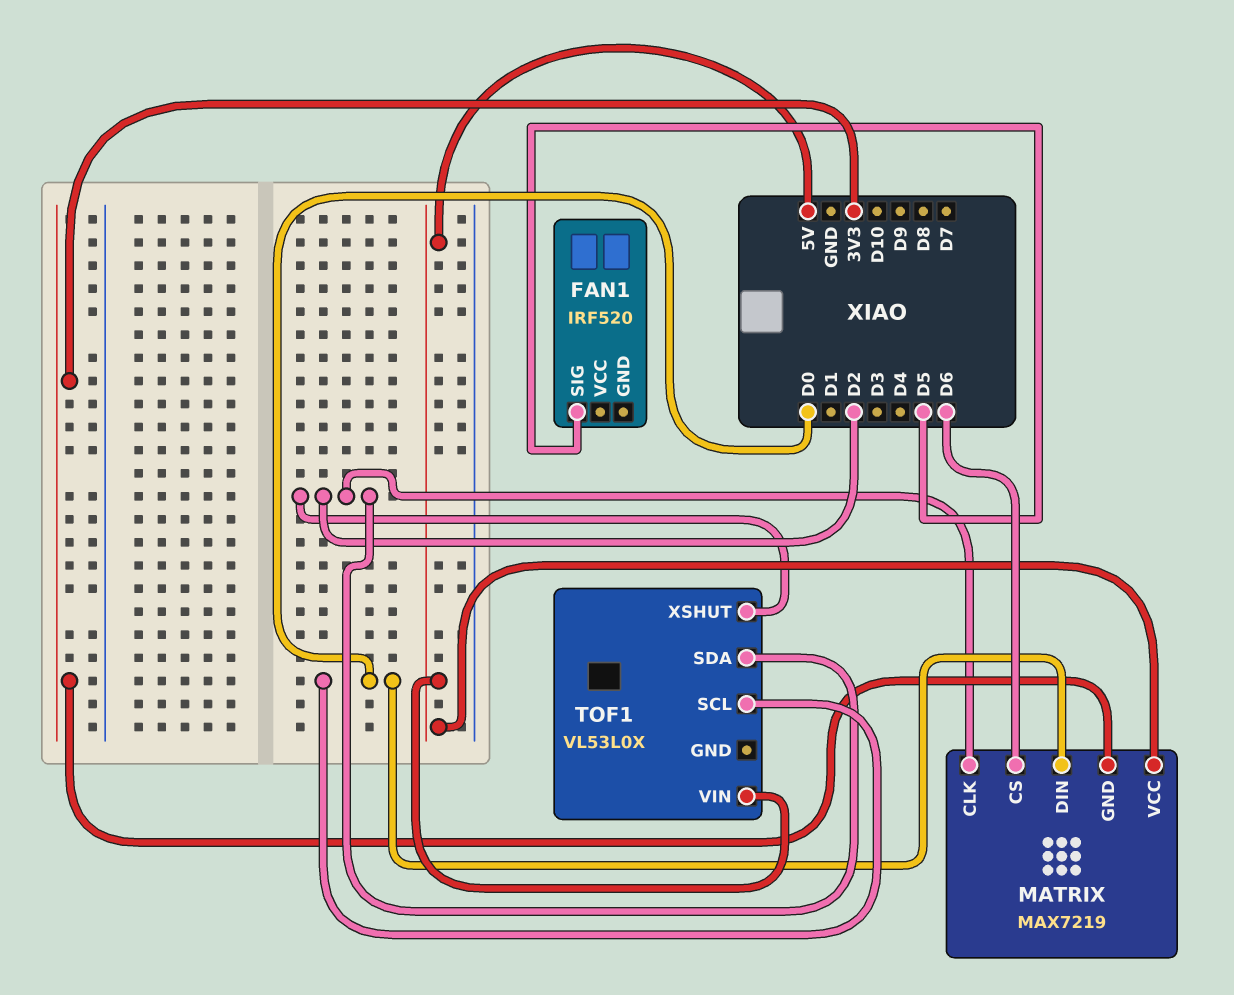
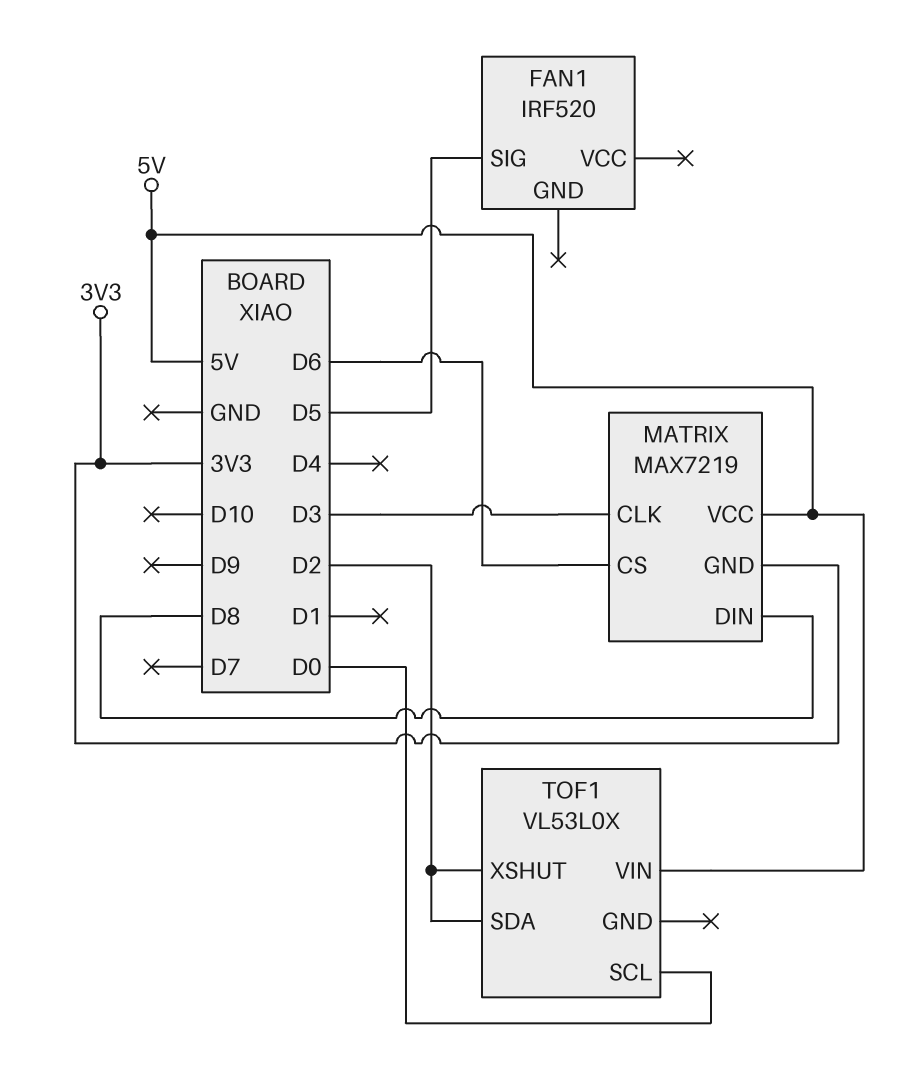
MATRIX pin CLK: D2 -> D3
MATRIX pin DIN: D0 -> D8

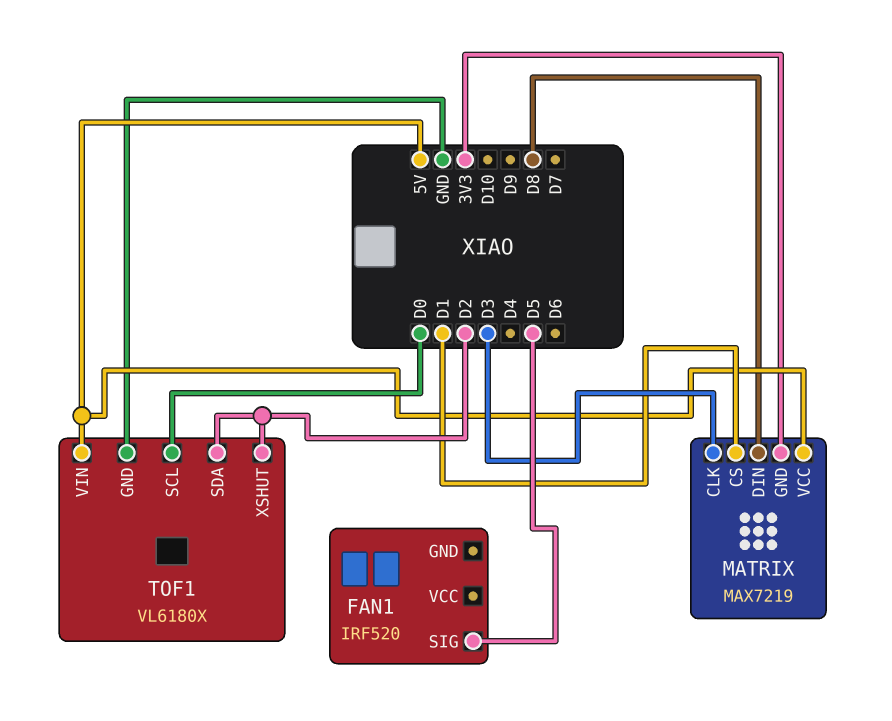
MATRIX pin CS: D6 -> D1
TOF1: VL53L0X -> VL6180X
TOF1 pin GND: none -> GND

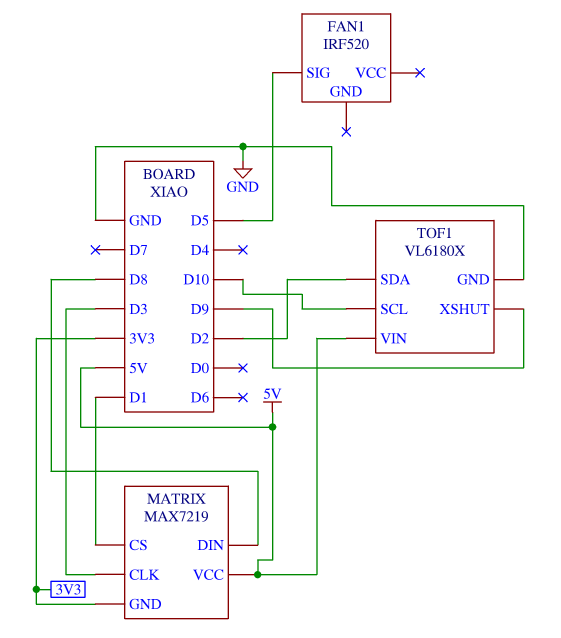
TOF1 pin SCL: D0 -> D10
TOF1 pin XSHUT: D2 -> D9

